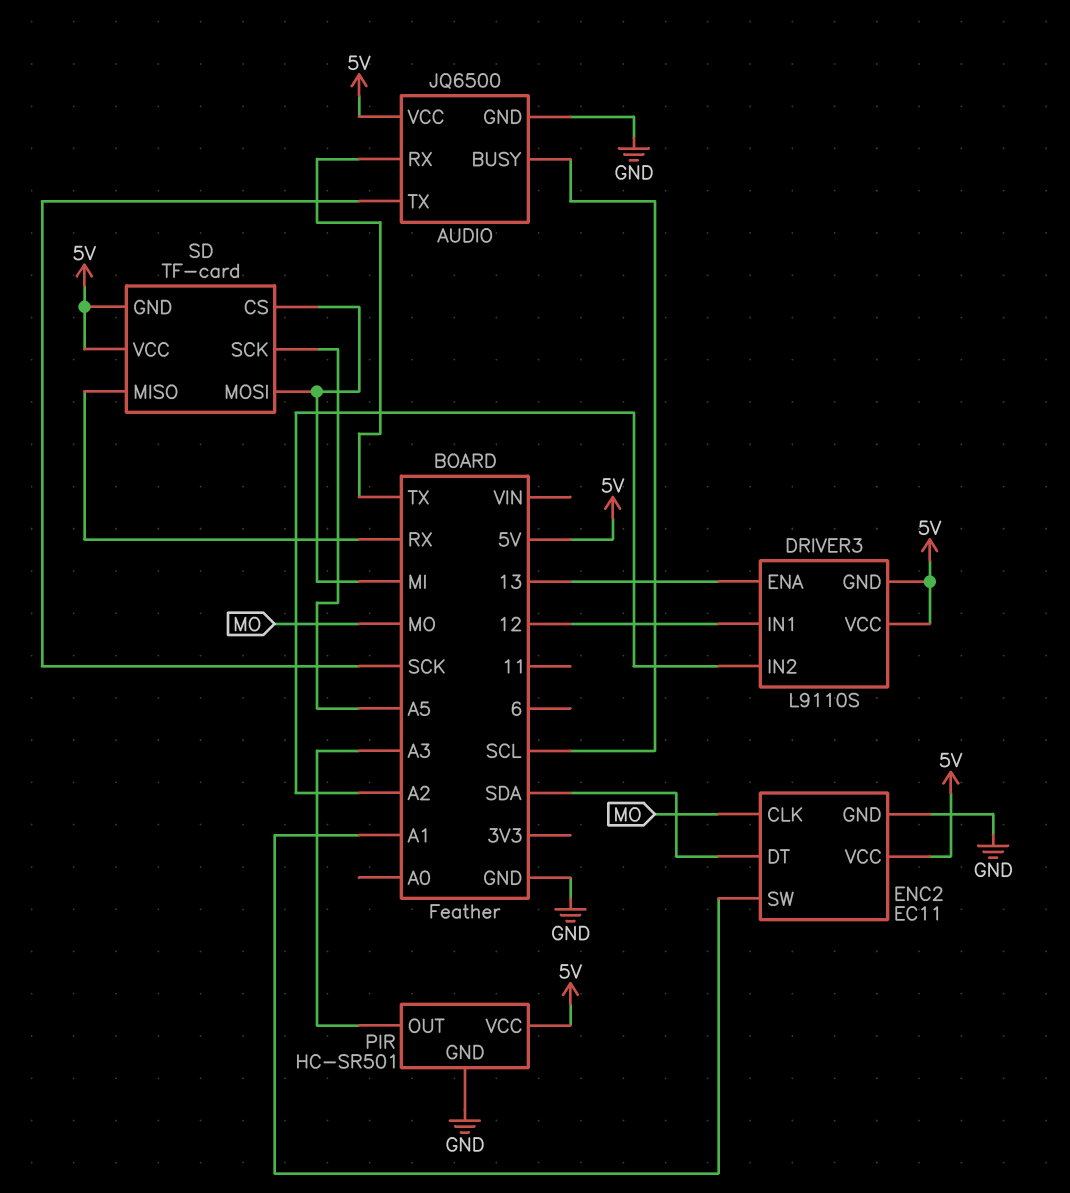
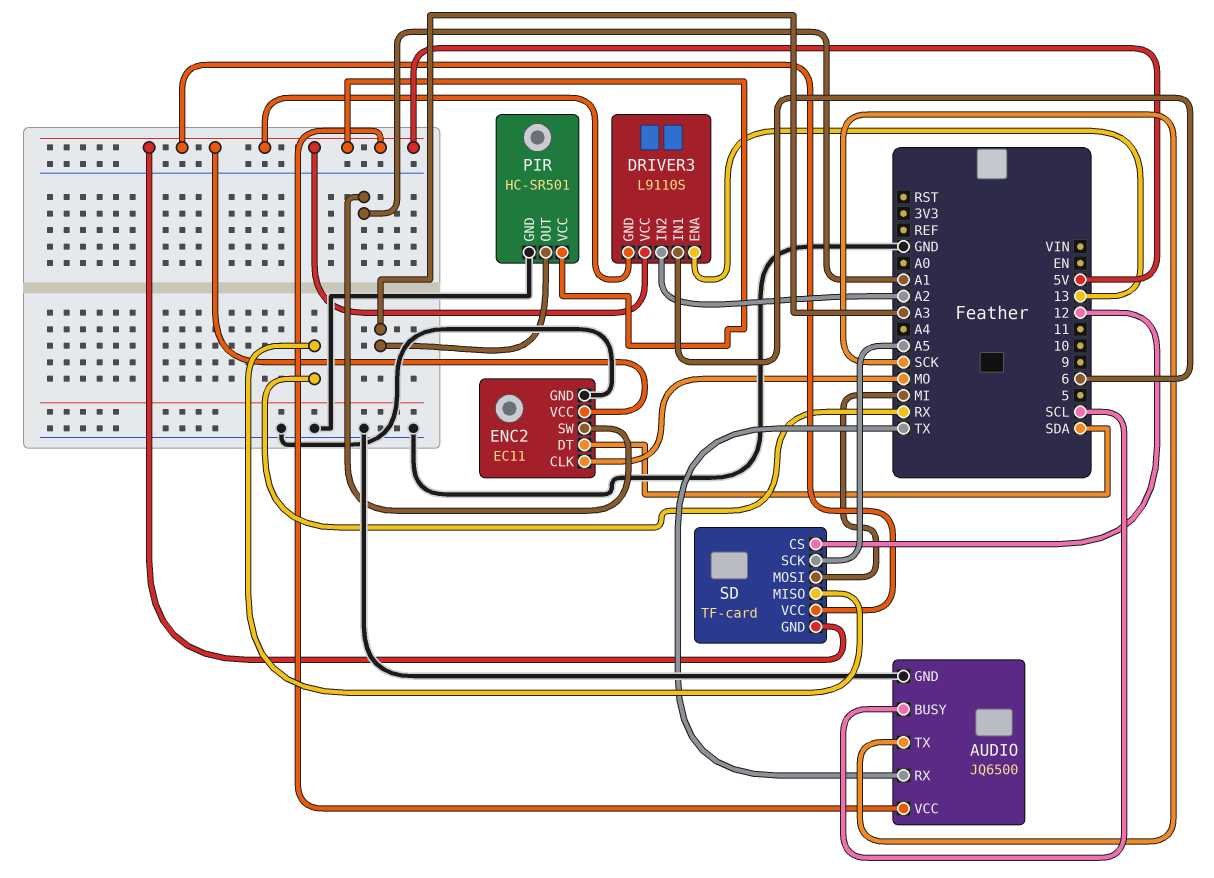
DRIVER3 pin IN1: 12 -> 6
SD pin CS: MI -> 12

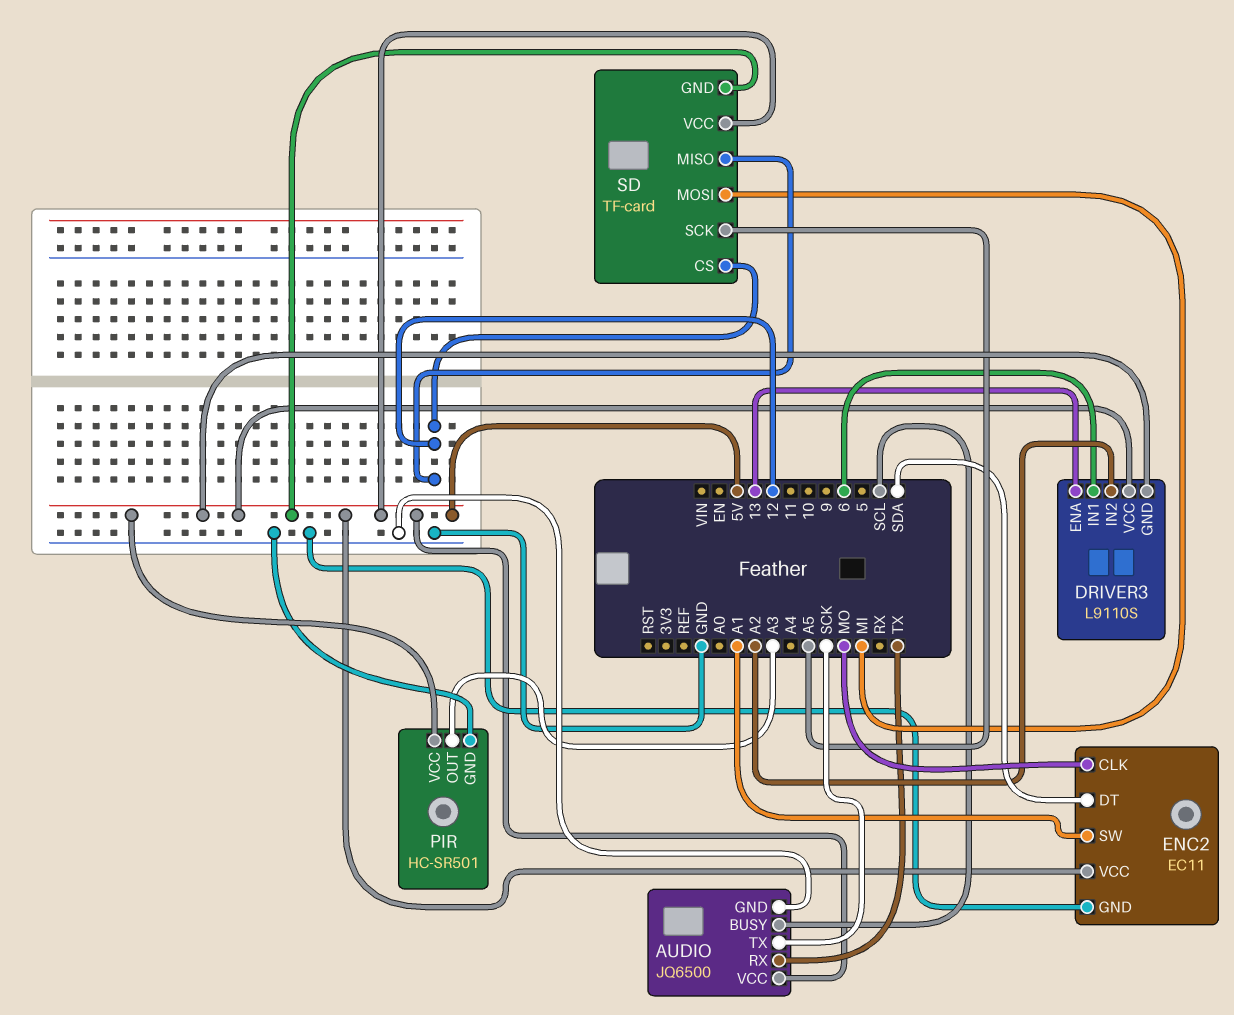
SD pin MISO: RX -> 12

